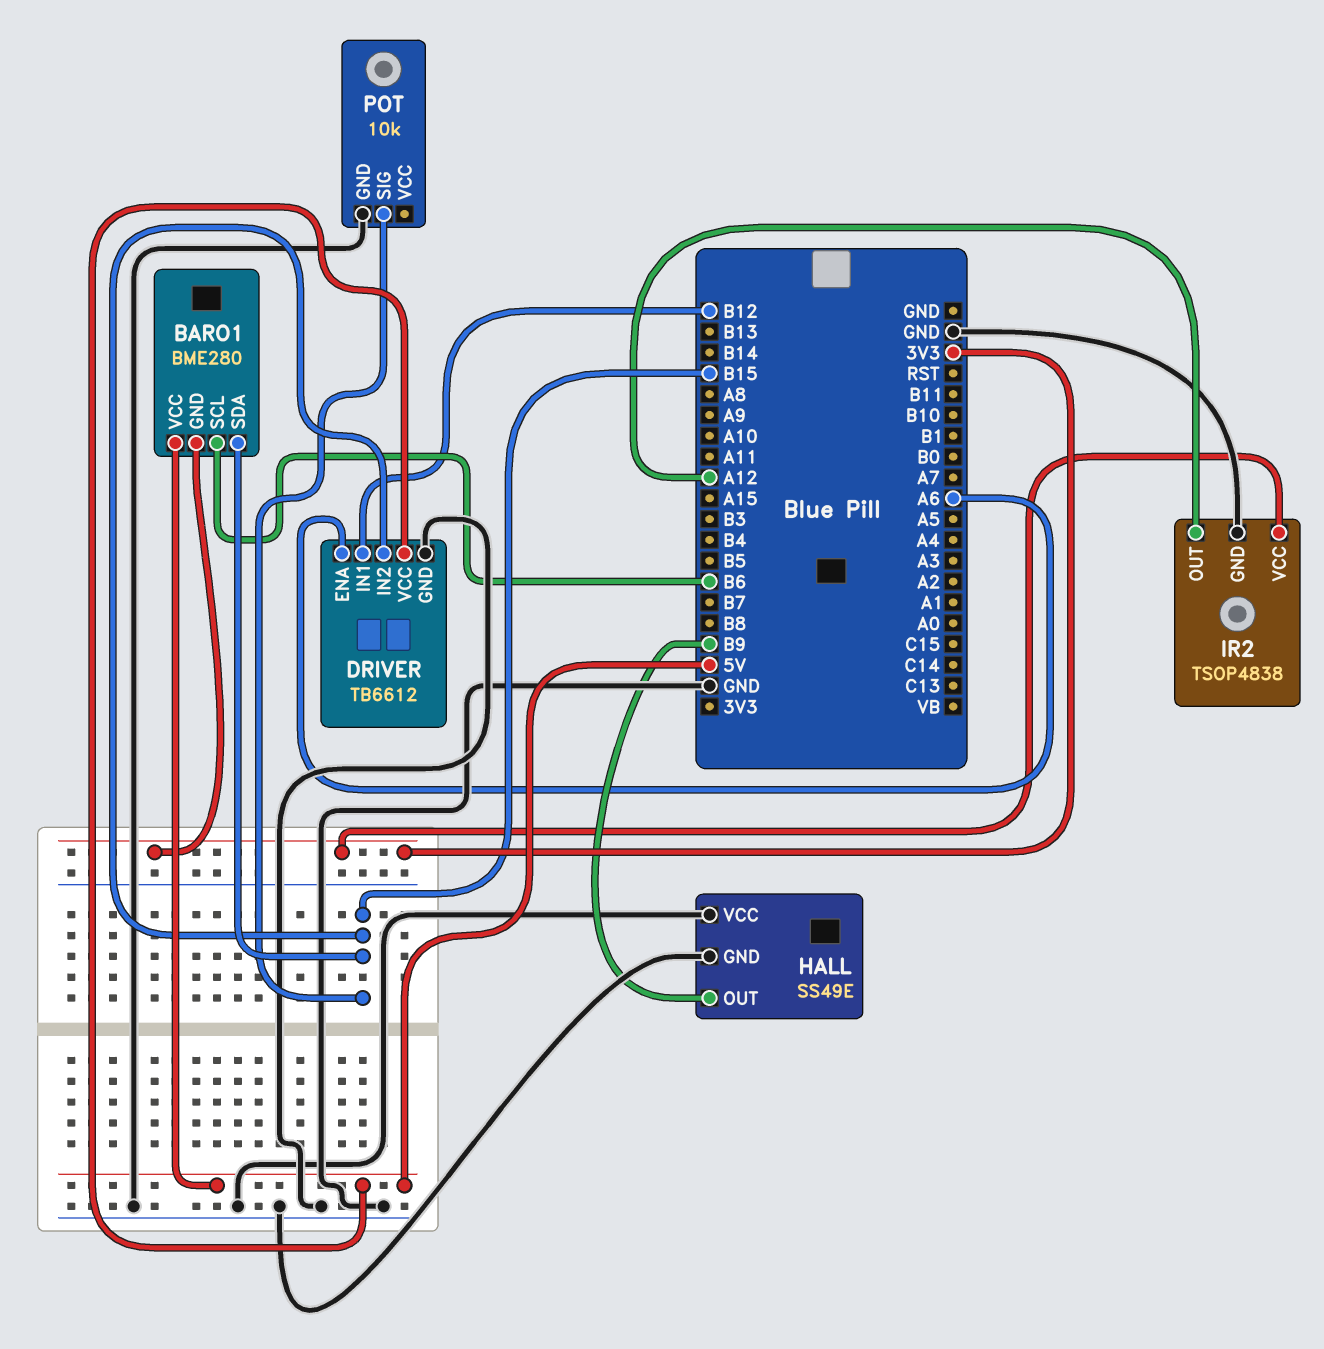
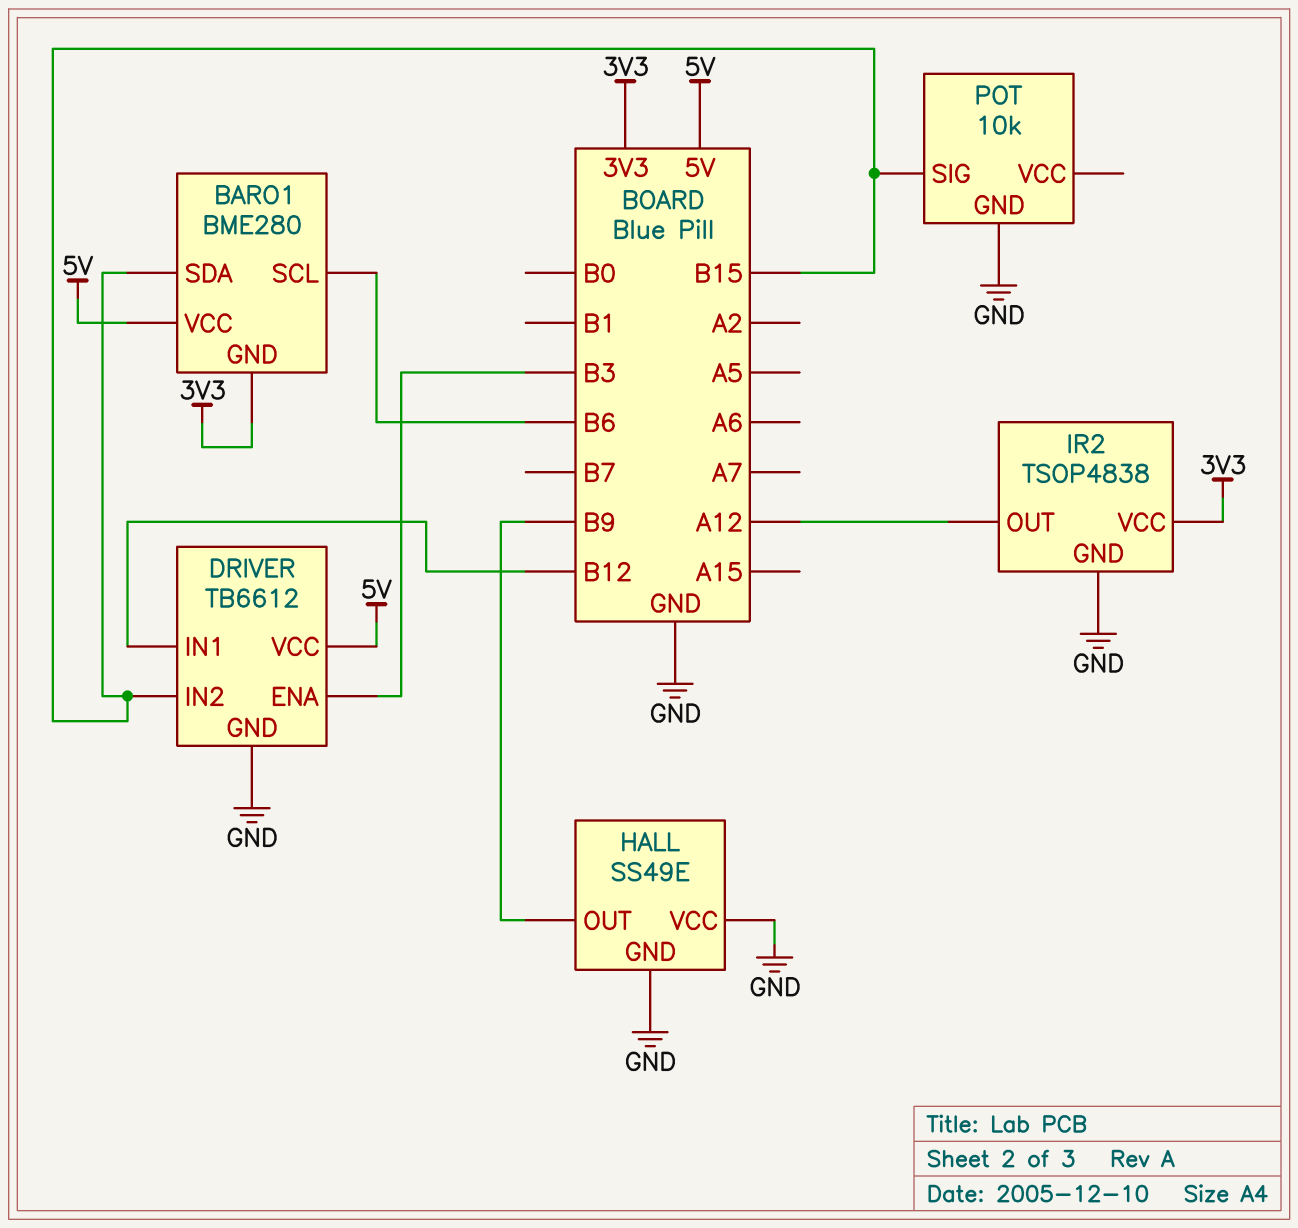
DRIVER pin ENA: A6 -> B3

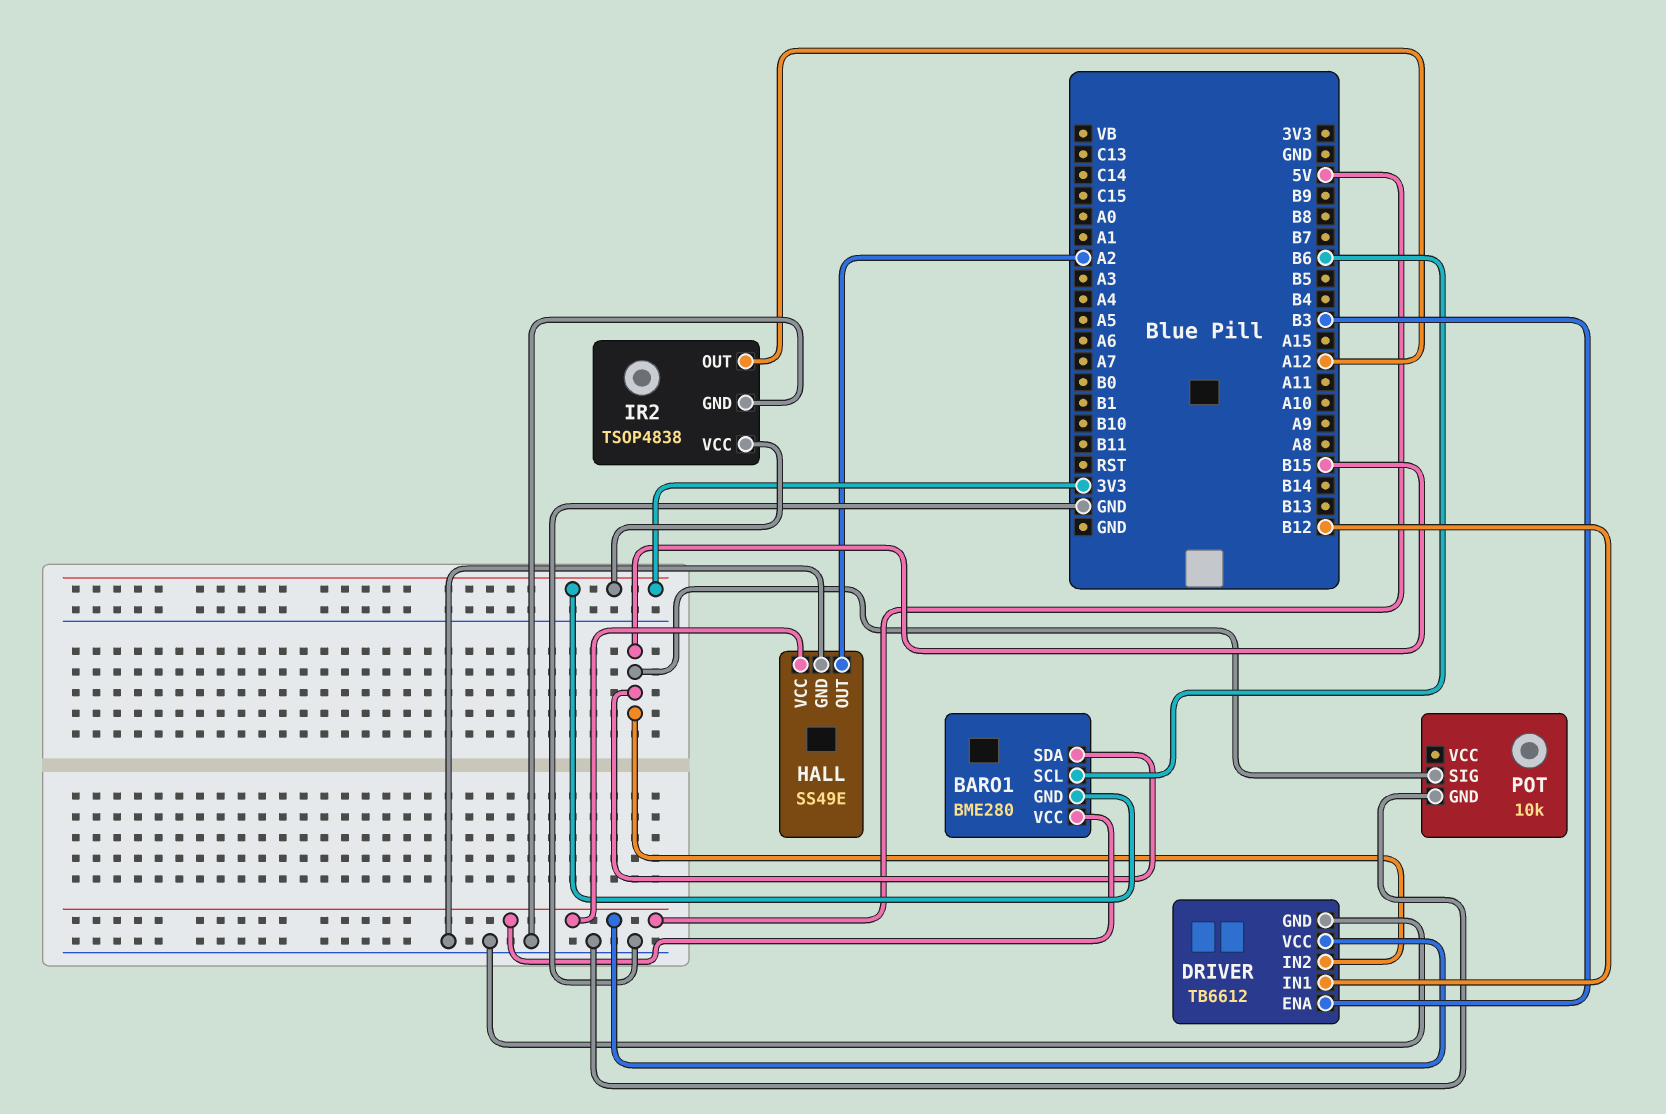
HALL pin OUT: B9 -> A2
HALL pin VCC: GND -> 5V

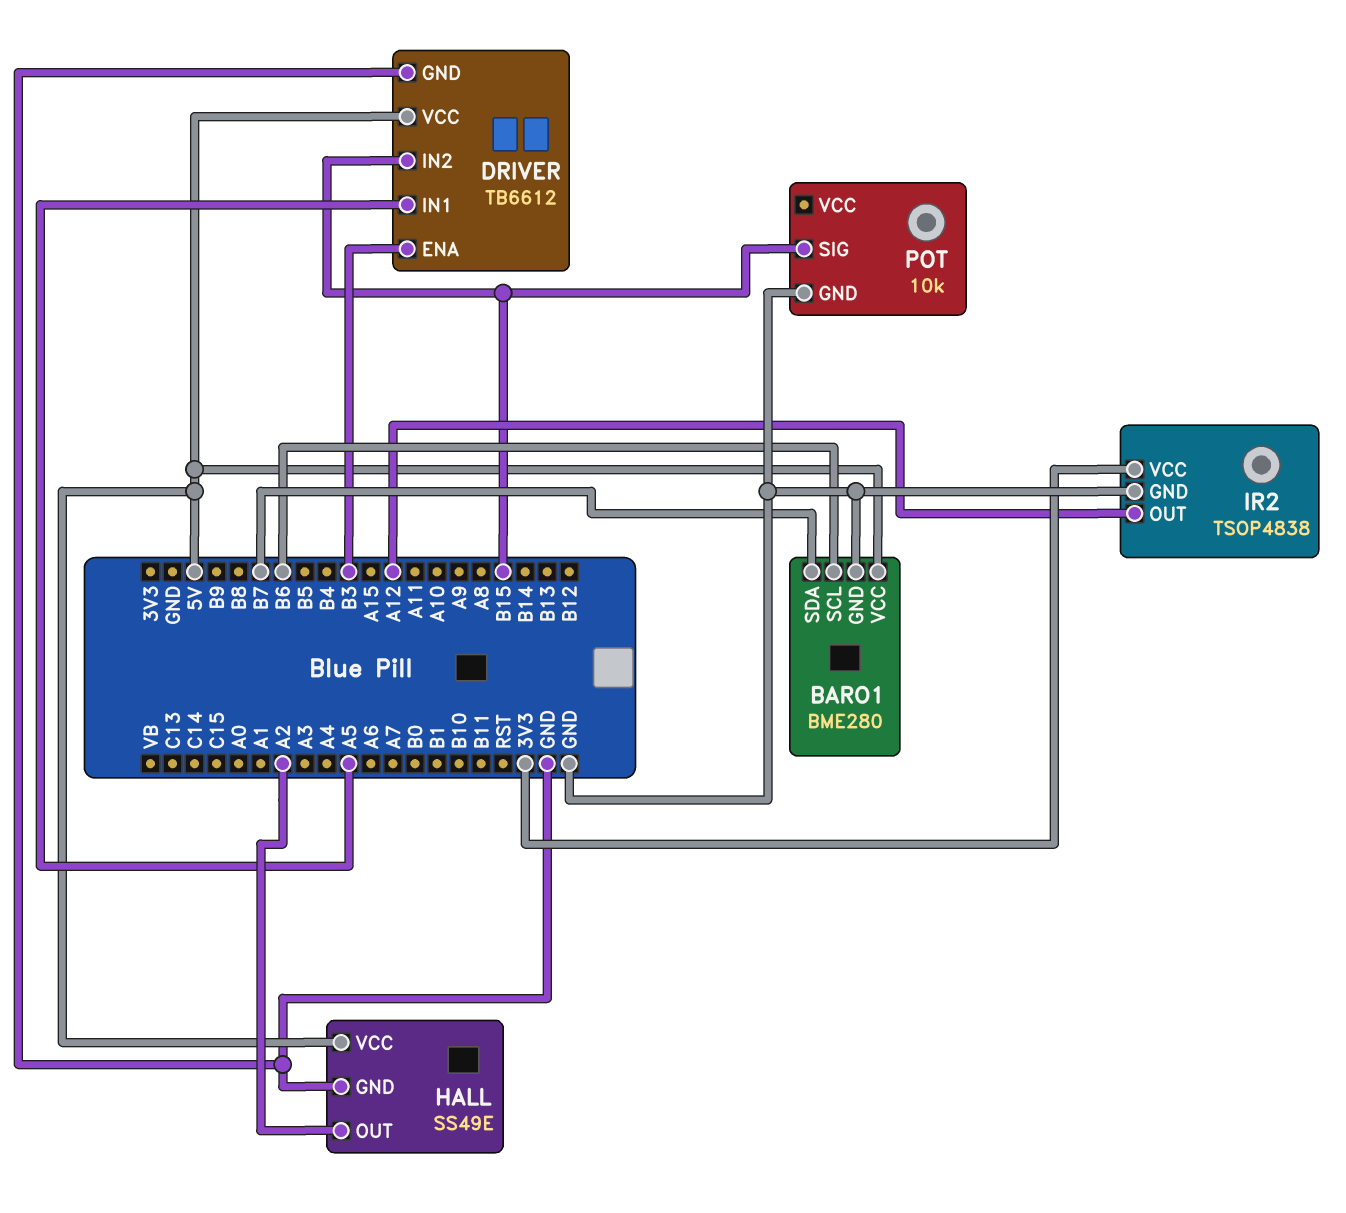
BARO1 pin GND: 3V3 -> GND
BARO1 pin SDA: B15 -> B7
DRIVER pin IN1: B12 -> A5

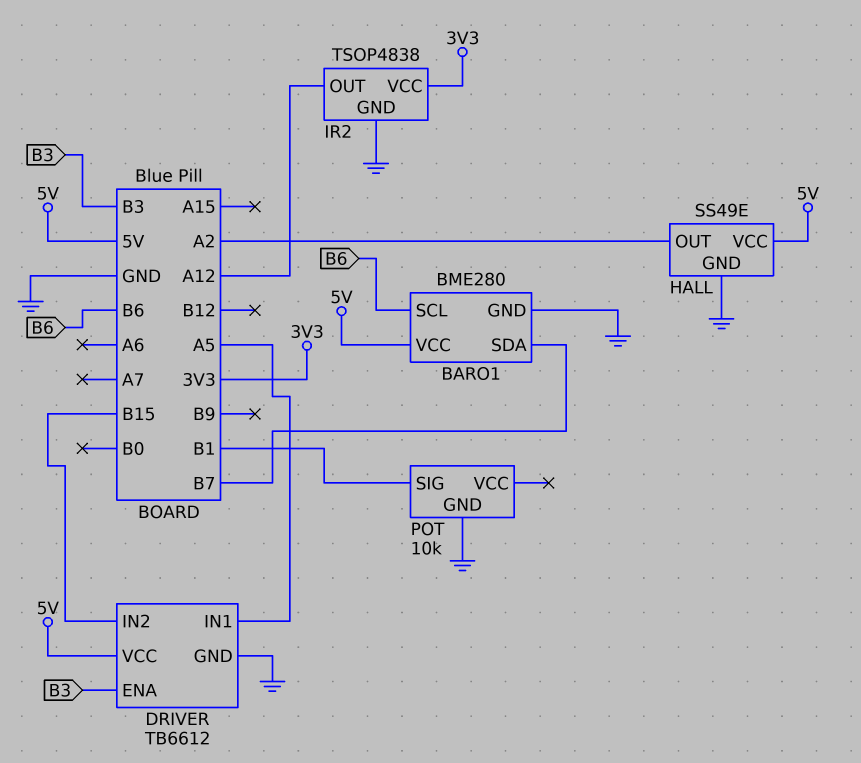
POT pin SIG: B15 -> B1

